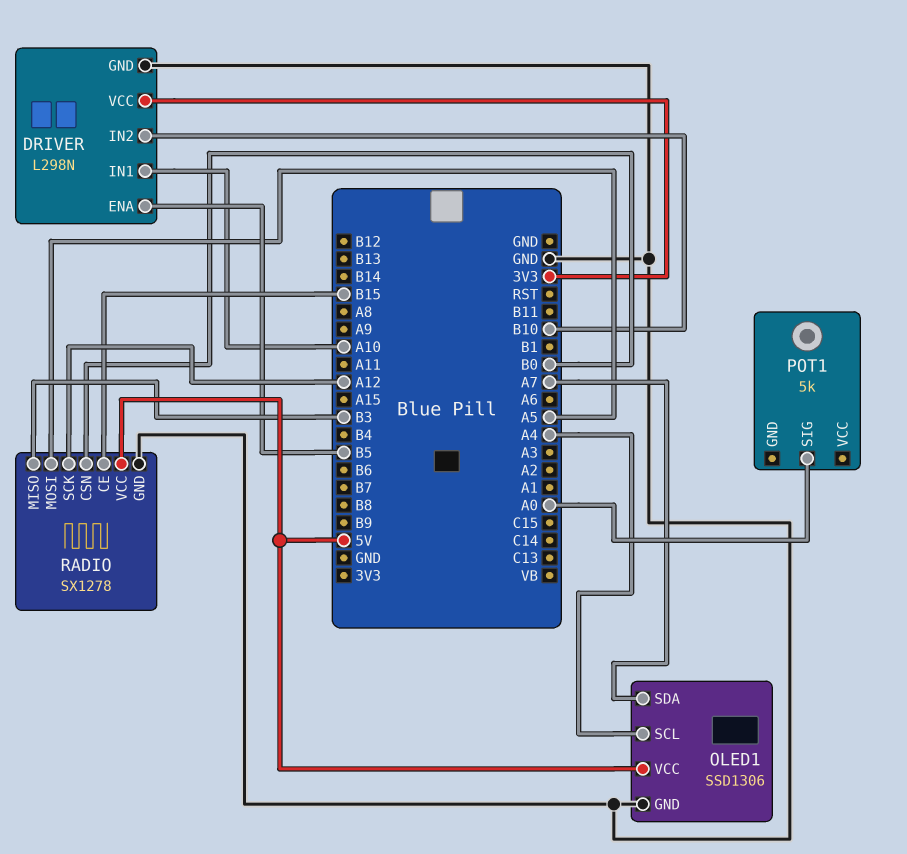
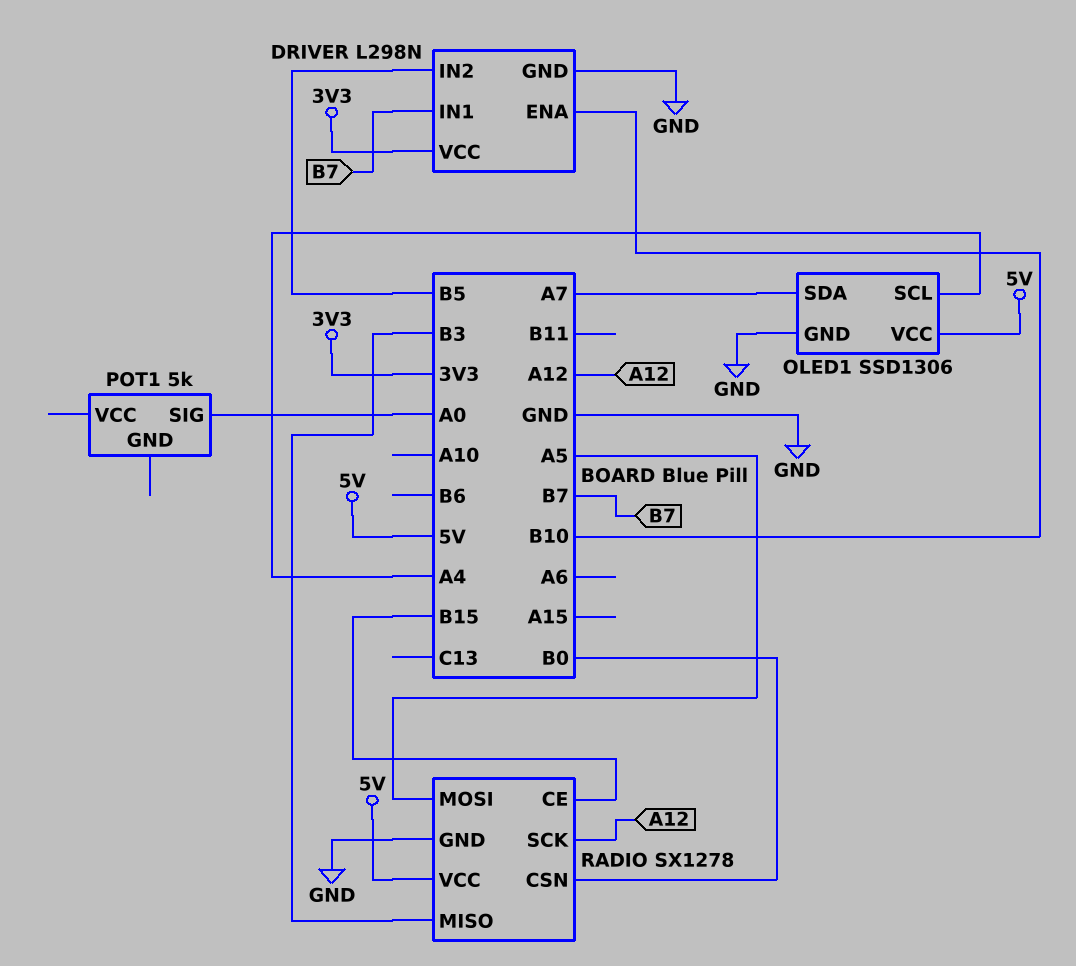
DRIVER pin ENA: B5 -> B10
DRIVER pin IN1: A10 -> B7
DRIVER pin IN2: B10 -> B5

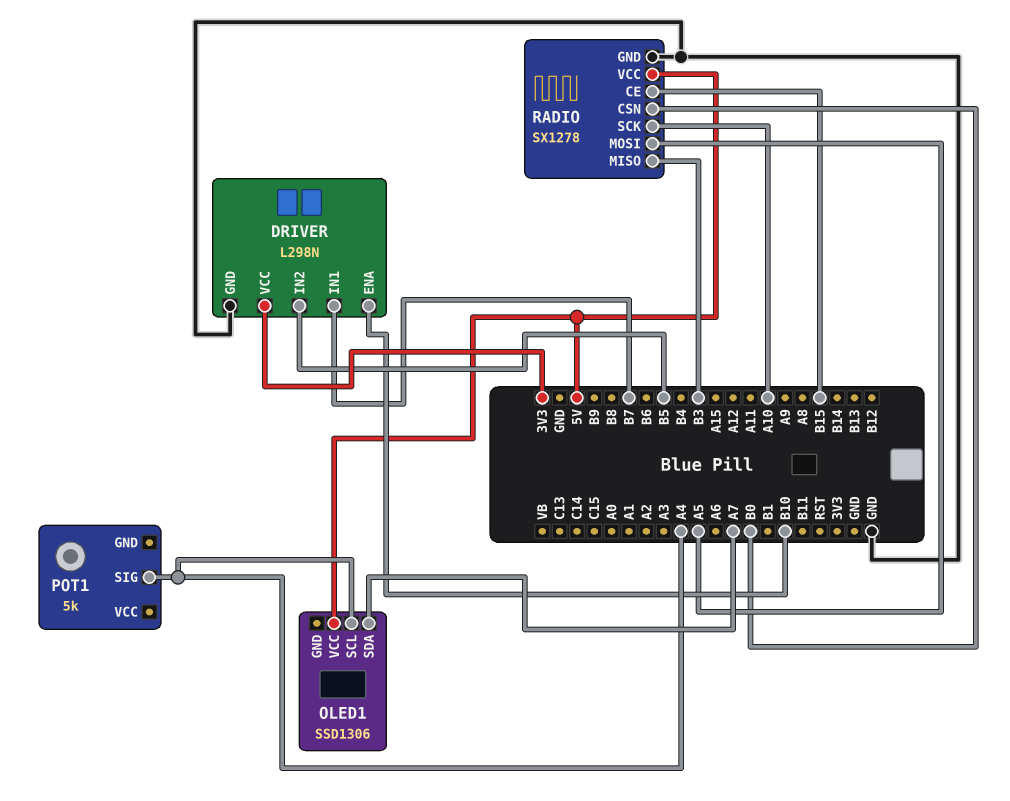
OLED1 pin GND: GND -> none
POT1 pin SIG: A0 -> A4
RADIO pin SCK: A12 -> A10

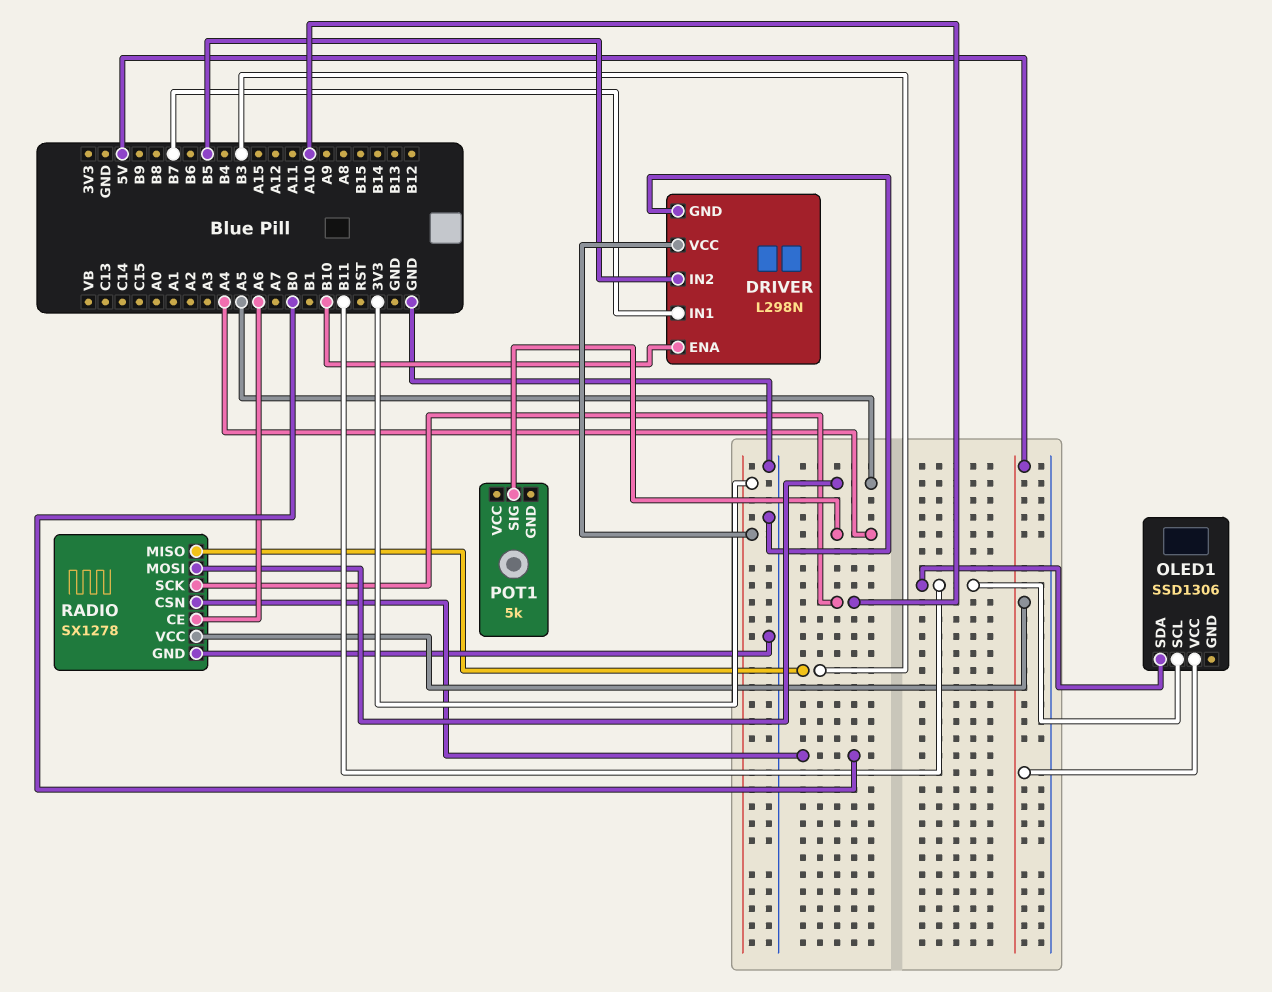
OLED1 pin SCL: A4 -> B11
OLED1 pin SDA: A7 -> B11
RADIO pin CE: B15 -> A6

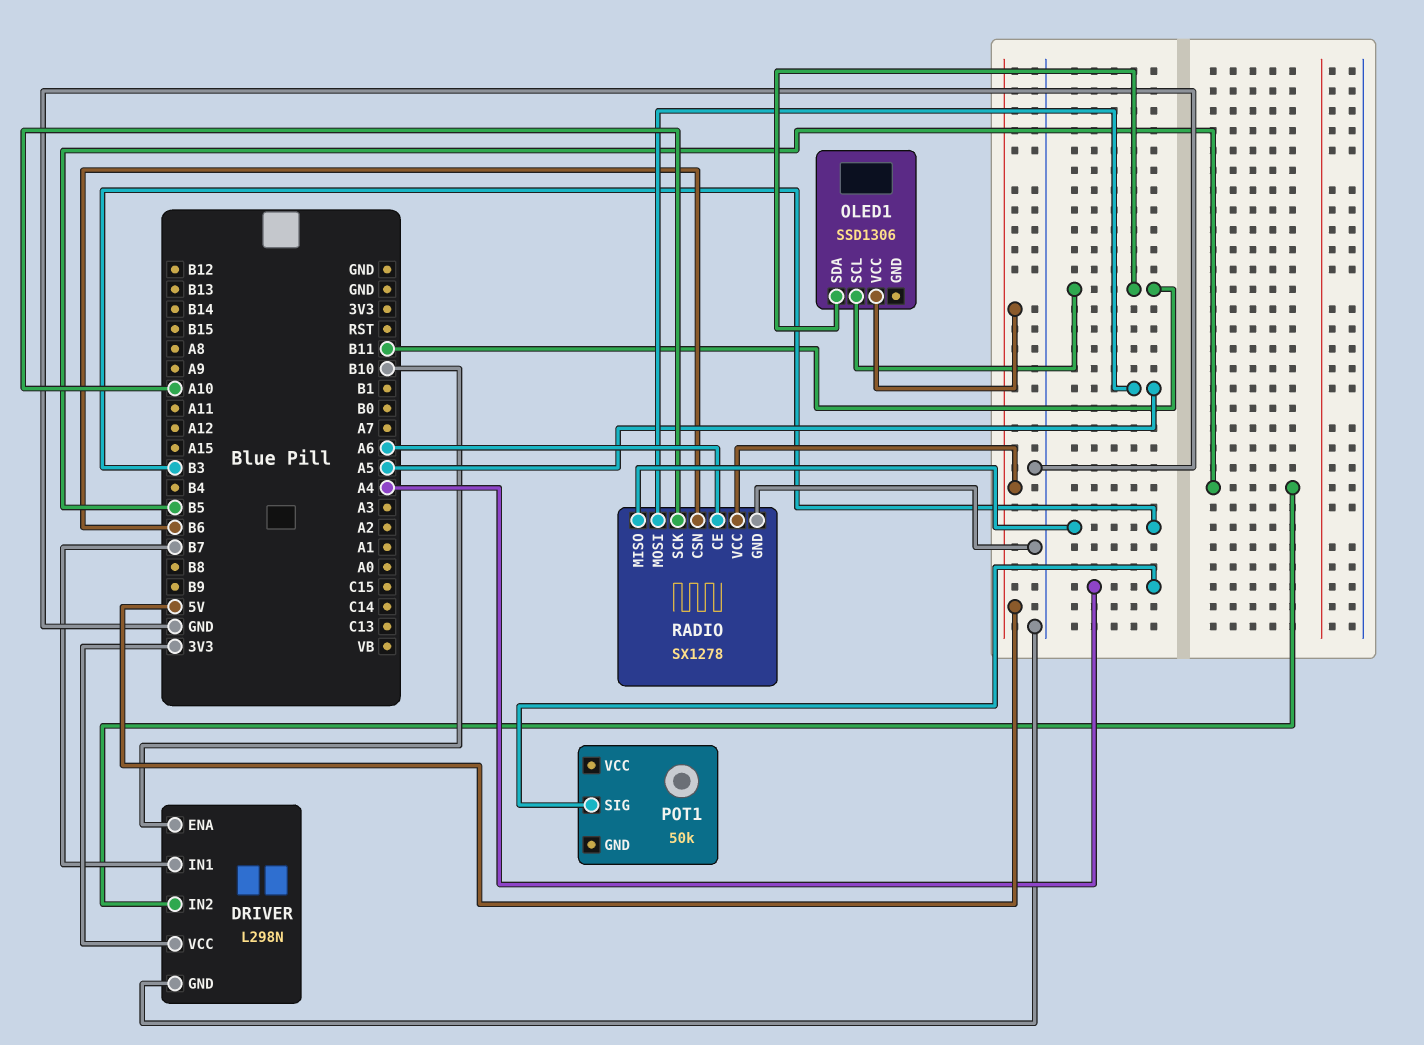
POT1: 5k -> 50k
RADIO pin CSN: B0 -> B6

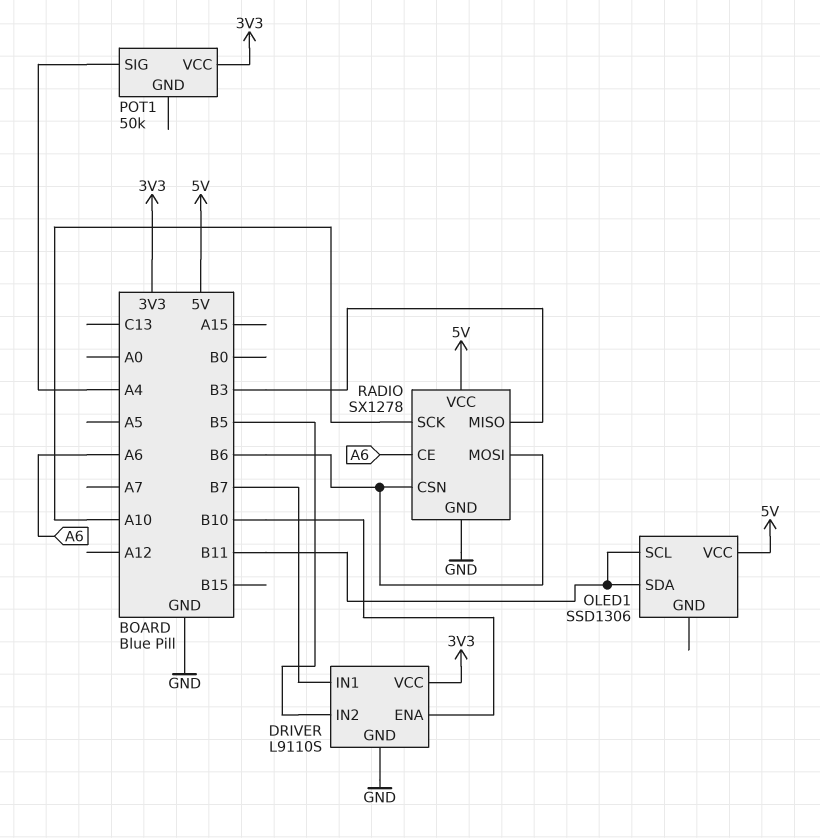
DRIVER: L298N -> L9110S
POT1 pin VCC: none -> 3V3
RADIO pin MOSI: A5 -> B6

